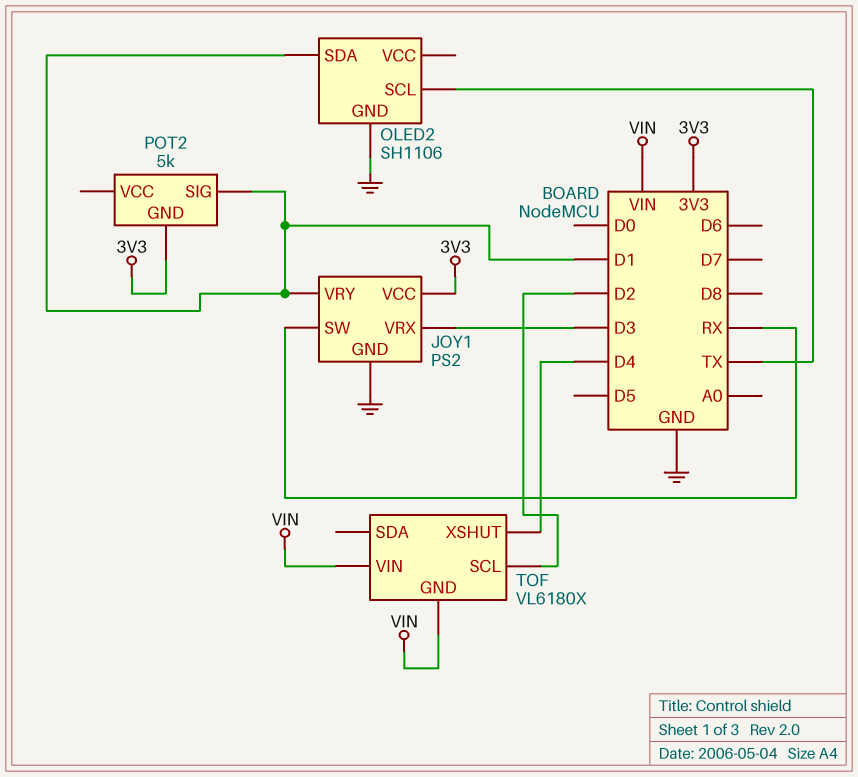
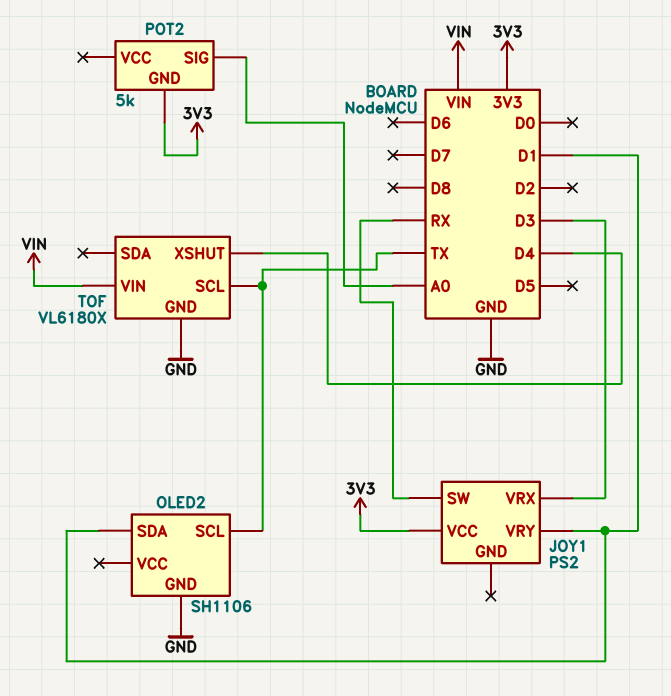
JOY1 pin GND: GND -> none
POT2 pin SIG: D1 -> A0
TOF pin GND: VIN -> GND
TOF pin SCL: D2 -> TX

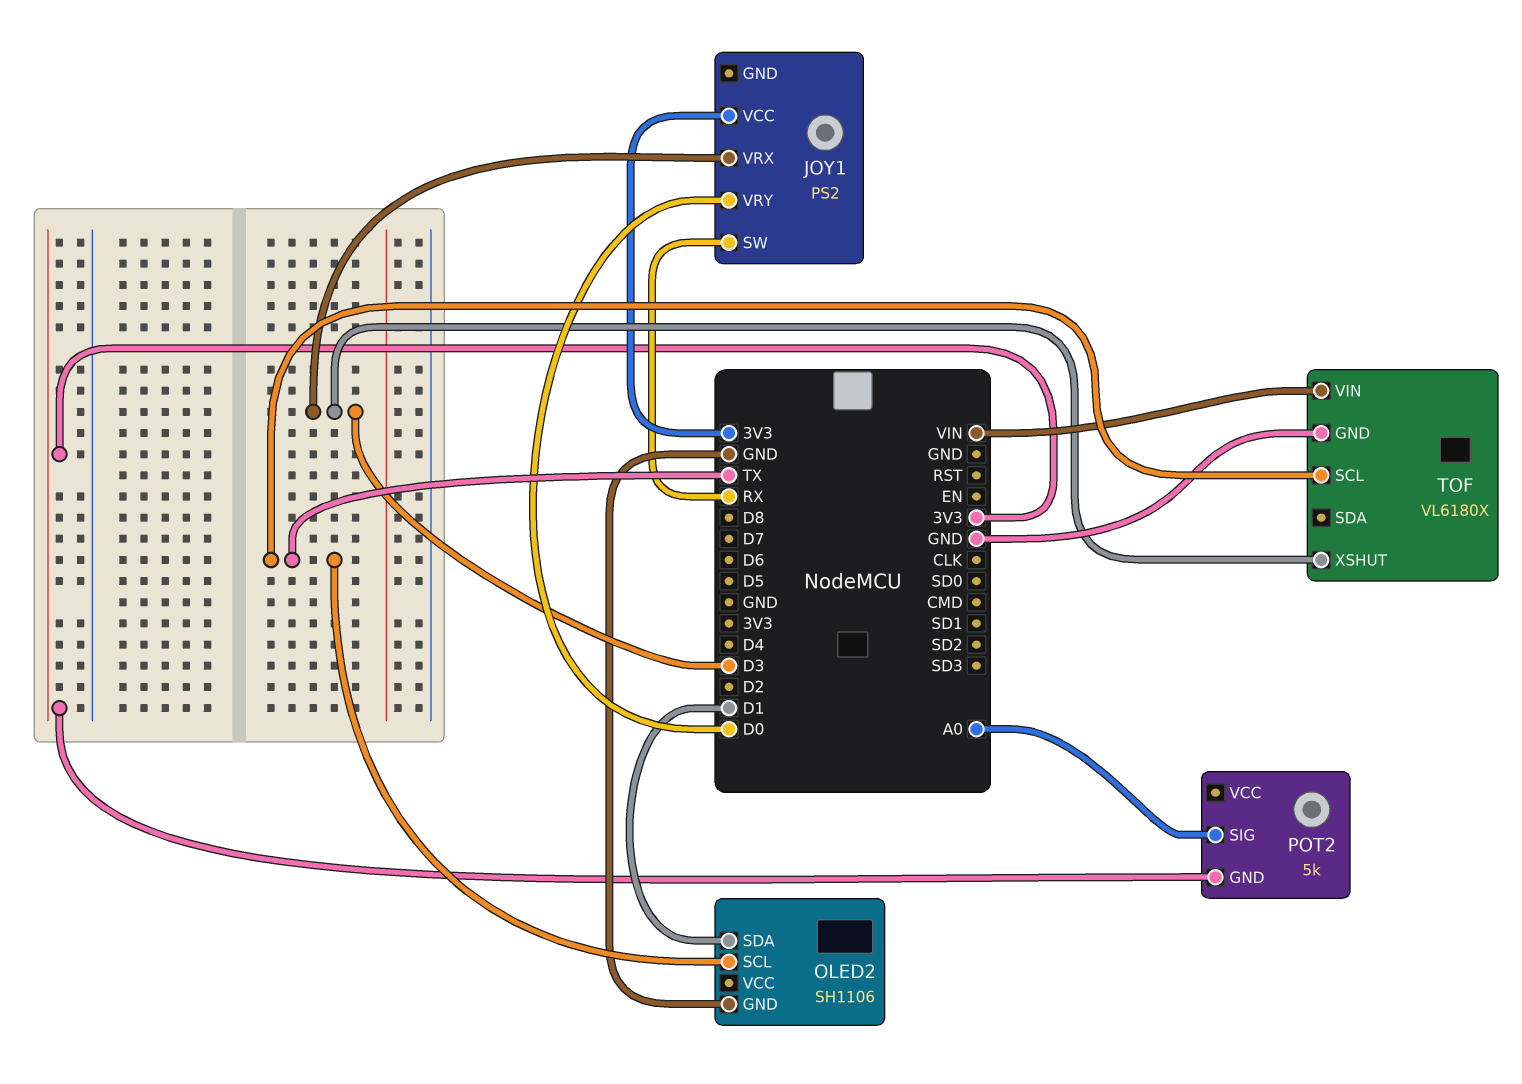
JOY1 pin VRY: D1 -> D0
TOF pin XSHUT: D4 -> D3

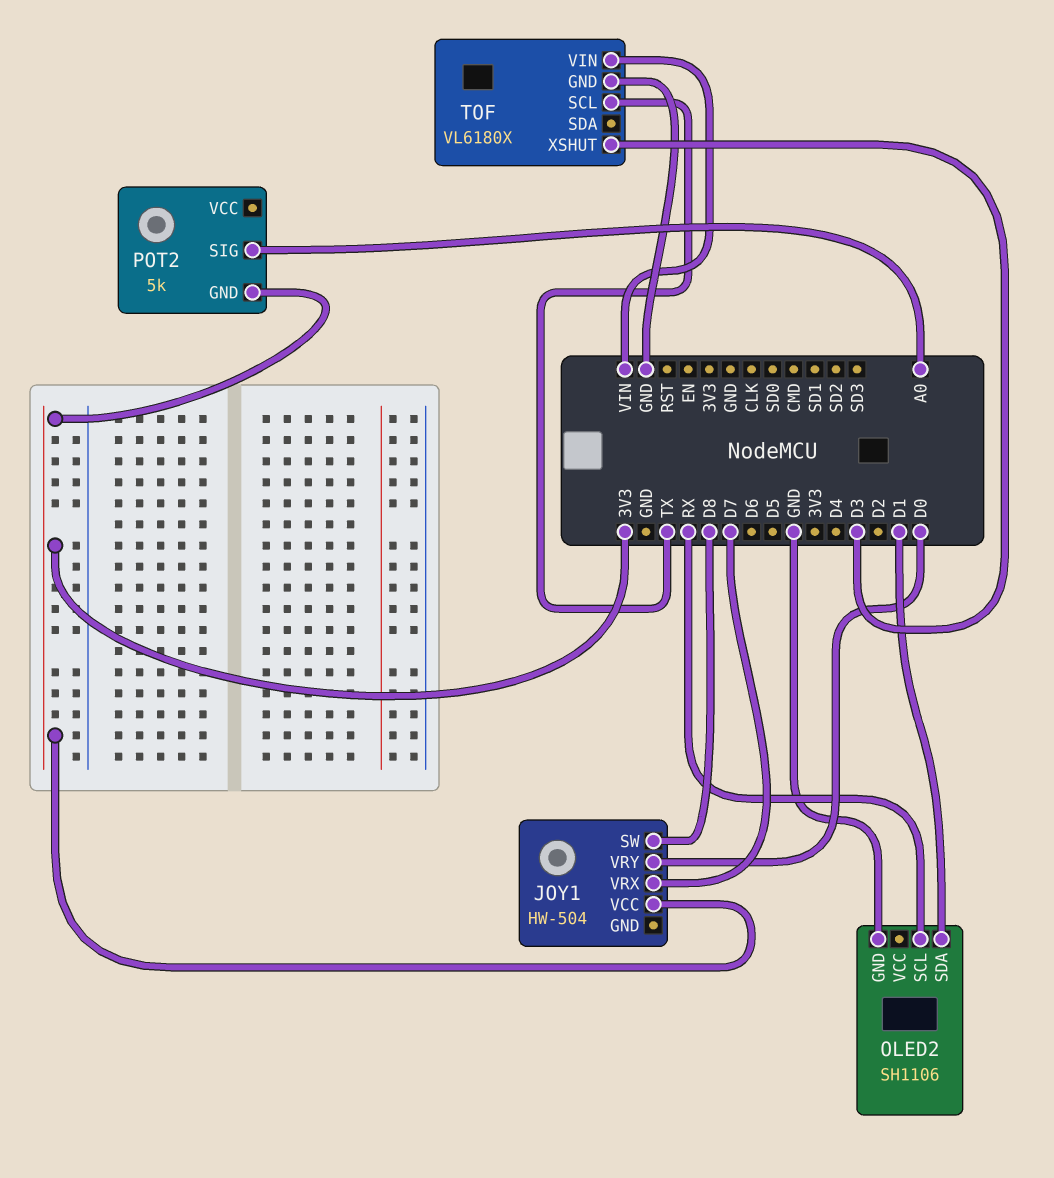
JOY1: PS2 -> HW-504
JOY1 pin SW: RX -> D8
JOY1 pin VRX: D3 -> D7
OLED2 pin SCL: TX -> RX

